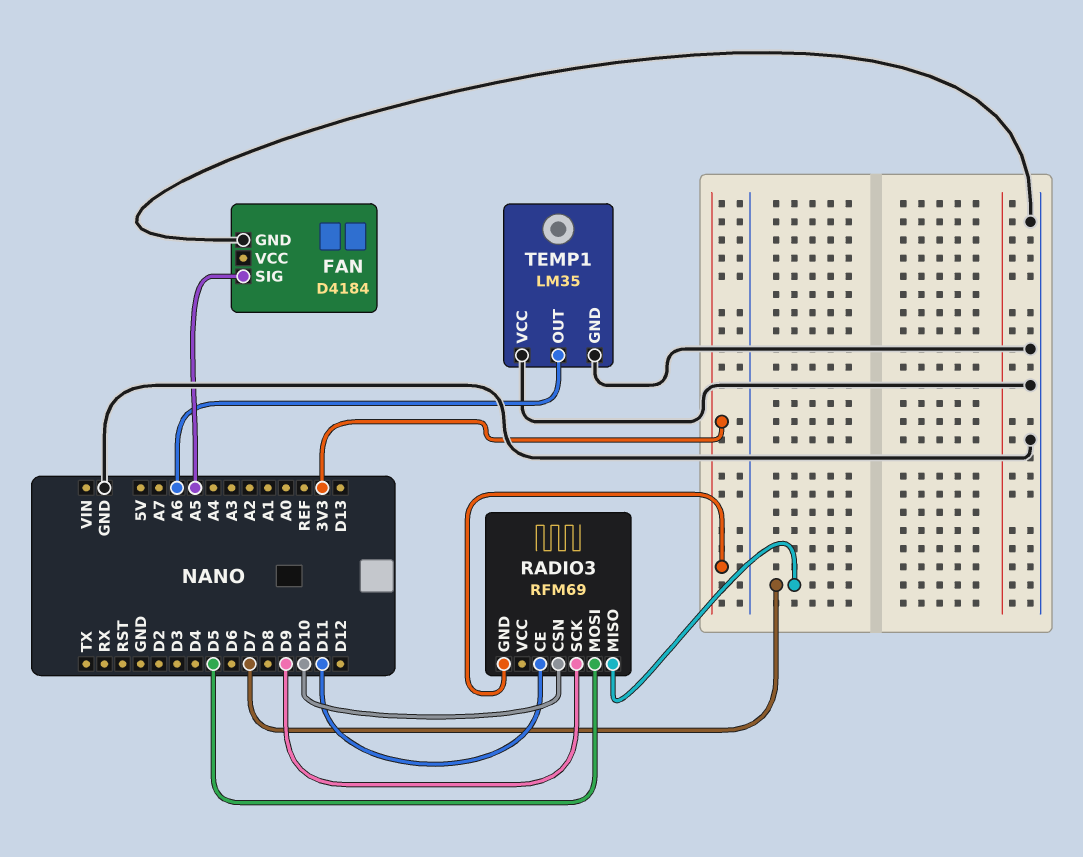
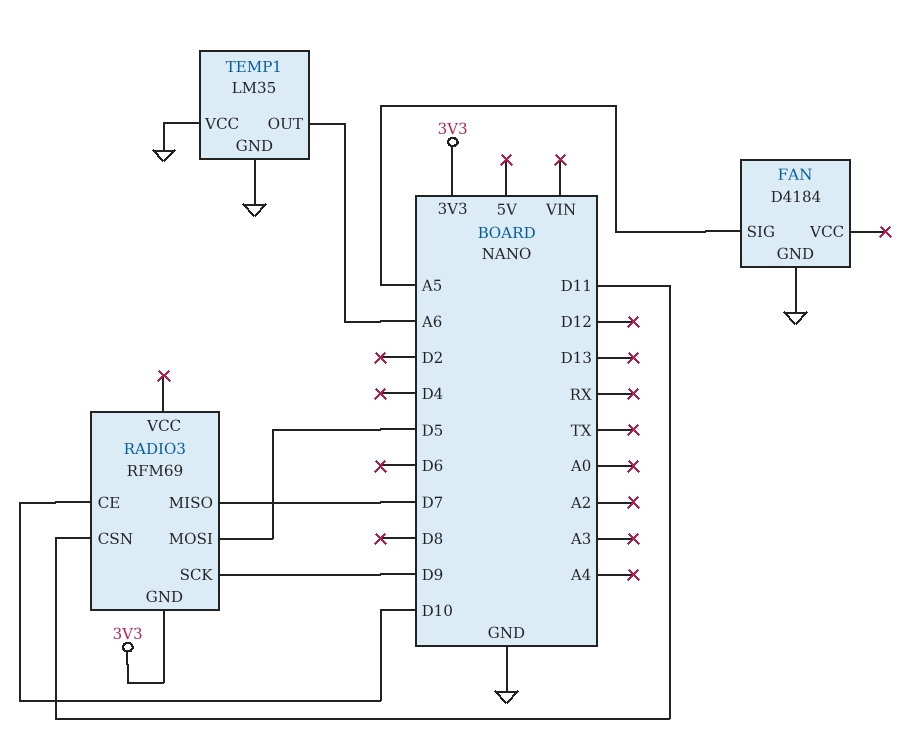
RADIO3 pin CE: D11 -> D10
RADIO3 pin CSN: D10 -> D11

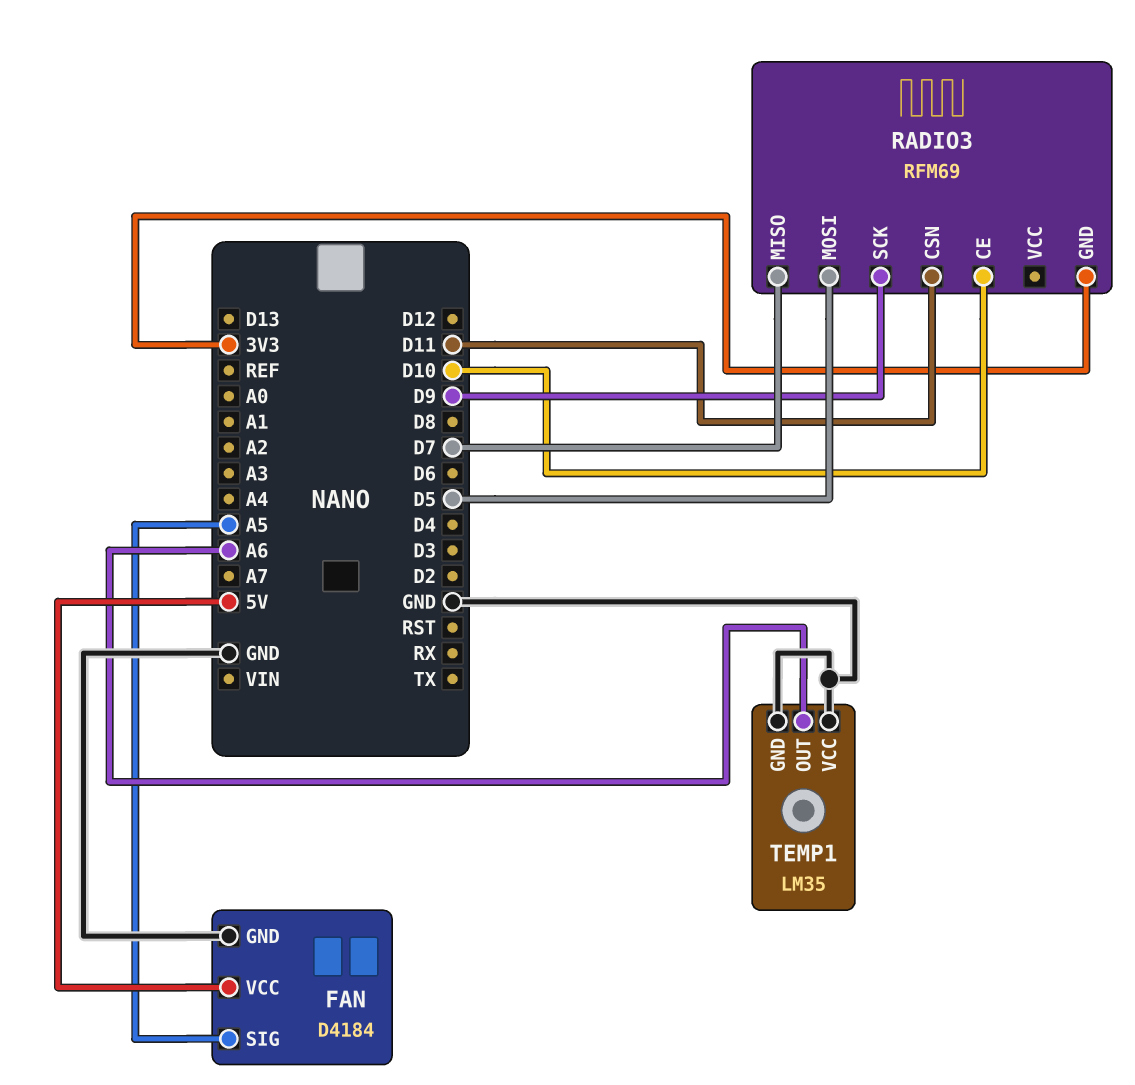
FAN pin VCC: none -> 5V

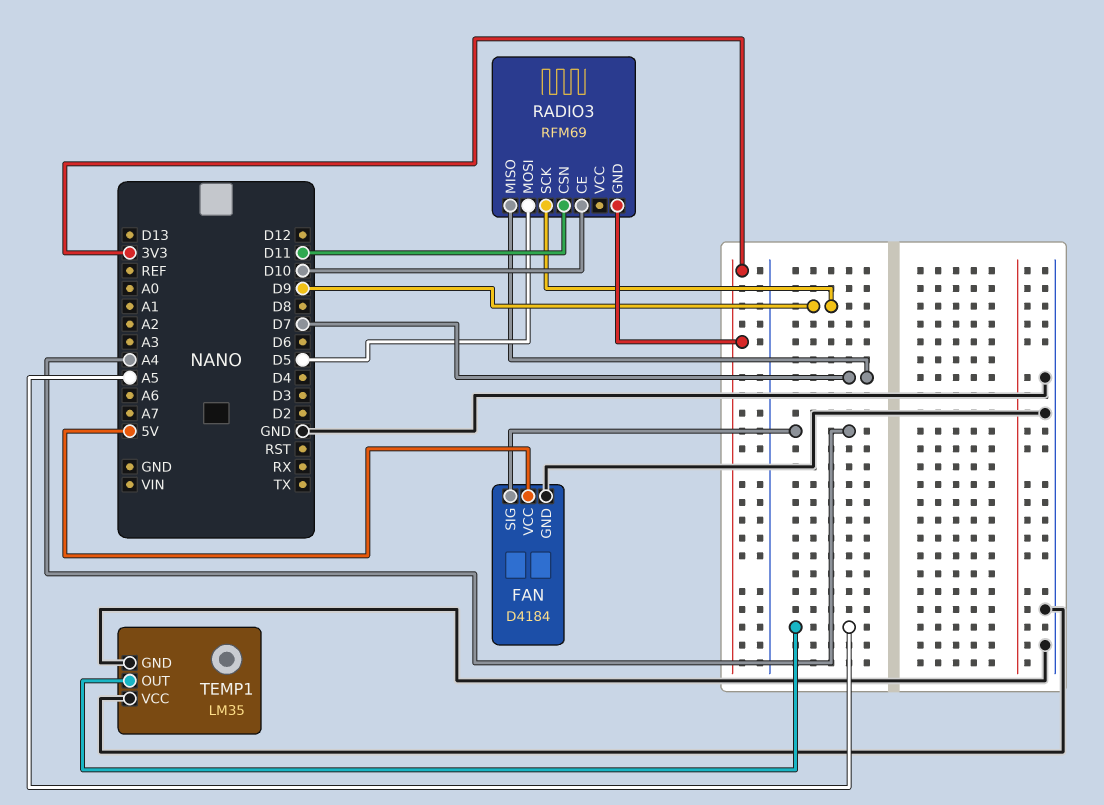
FAN pin SIG: A5 -> A4
TEMP1 pin OUT: A6 -> A5

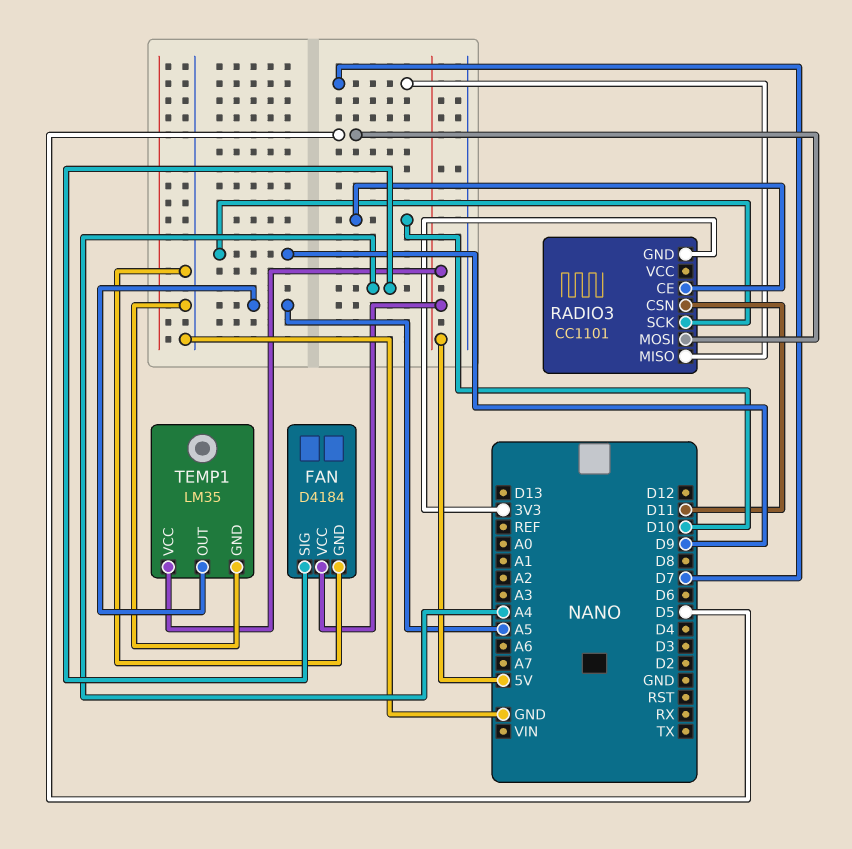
RADIO3: RFM69 -> CC1101
TEMP1 pin VCC: GND -> 5V

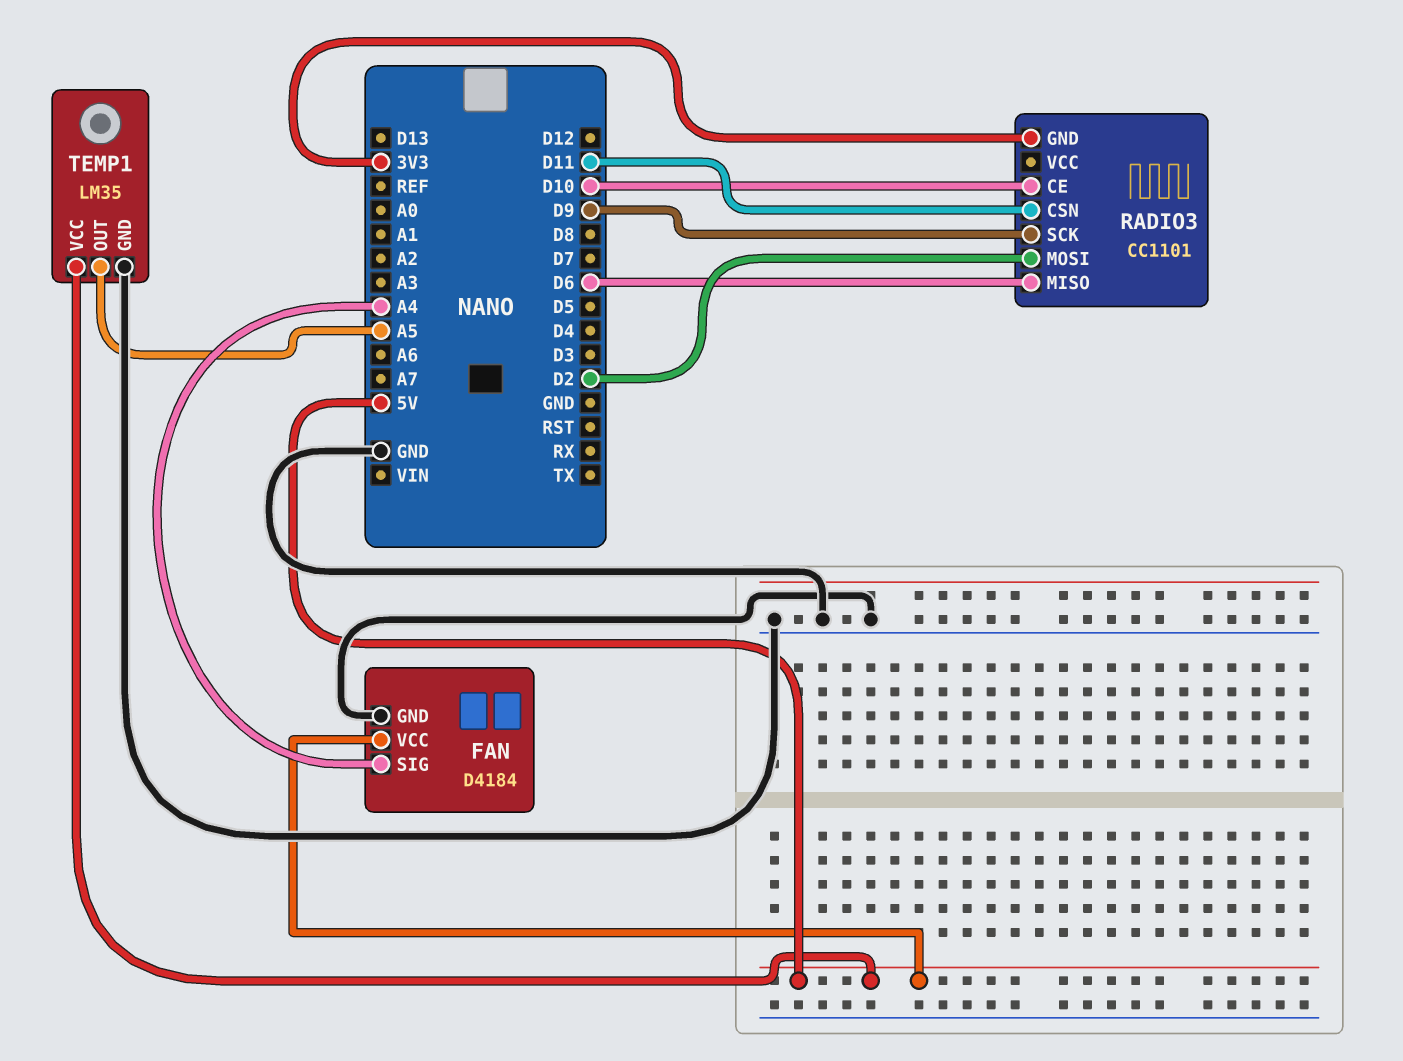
RADIO3 pin MISO: D7 -> D6
RADIO3 pin MOSI: D5 -> D2

